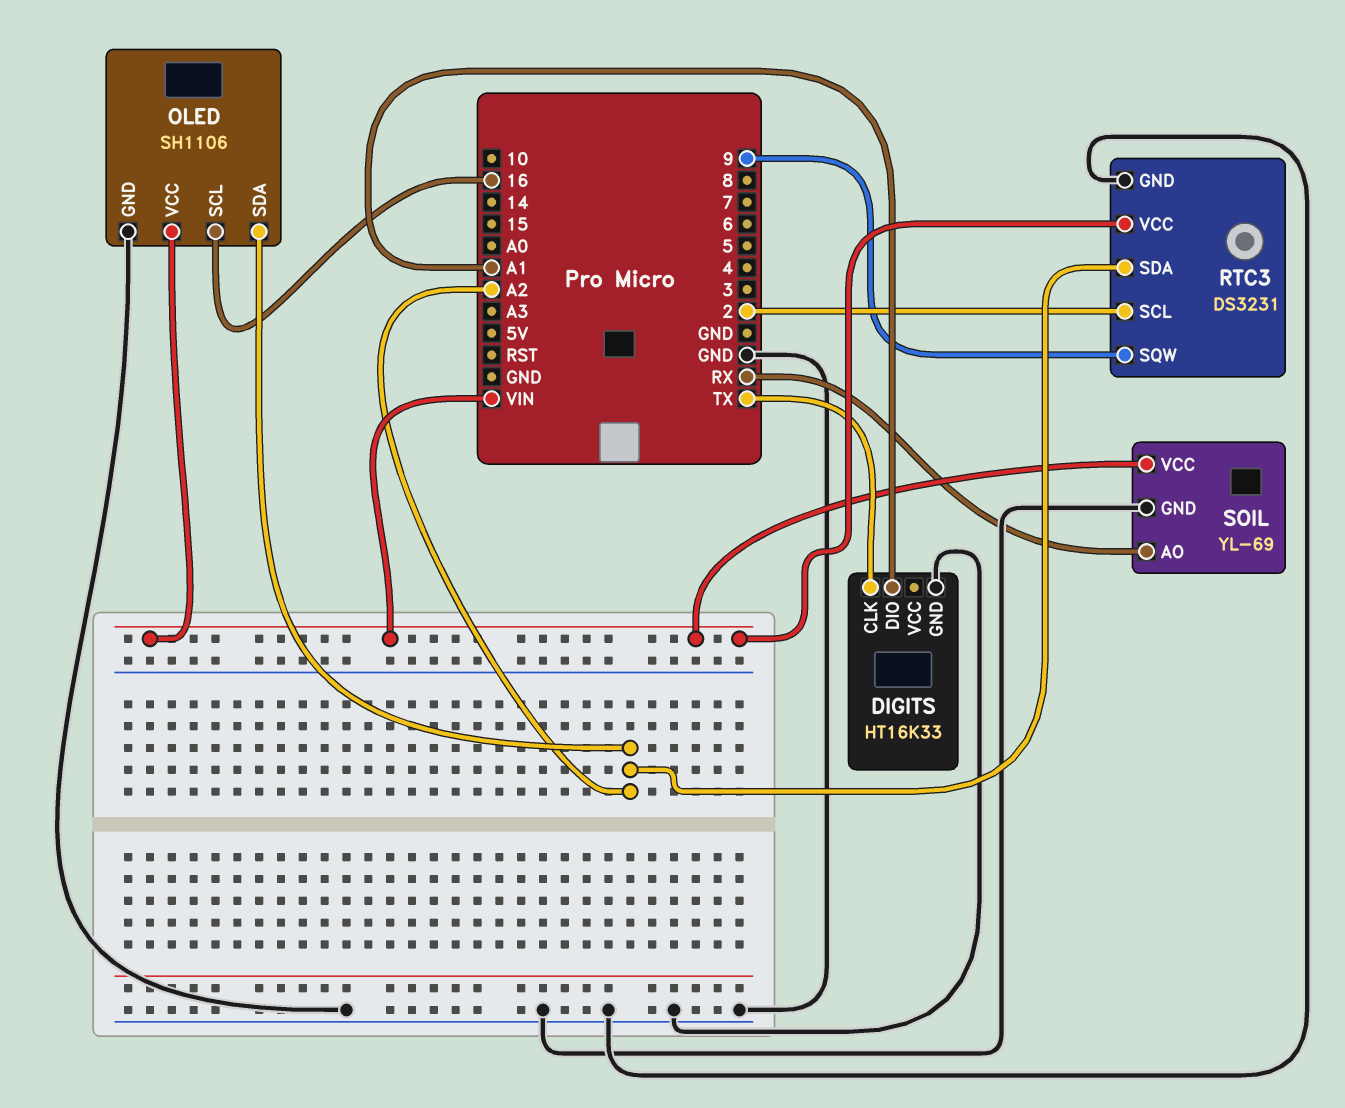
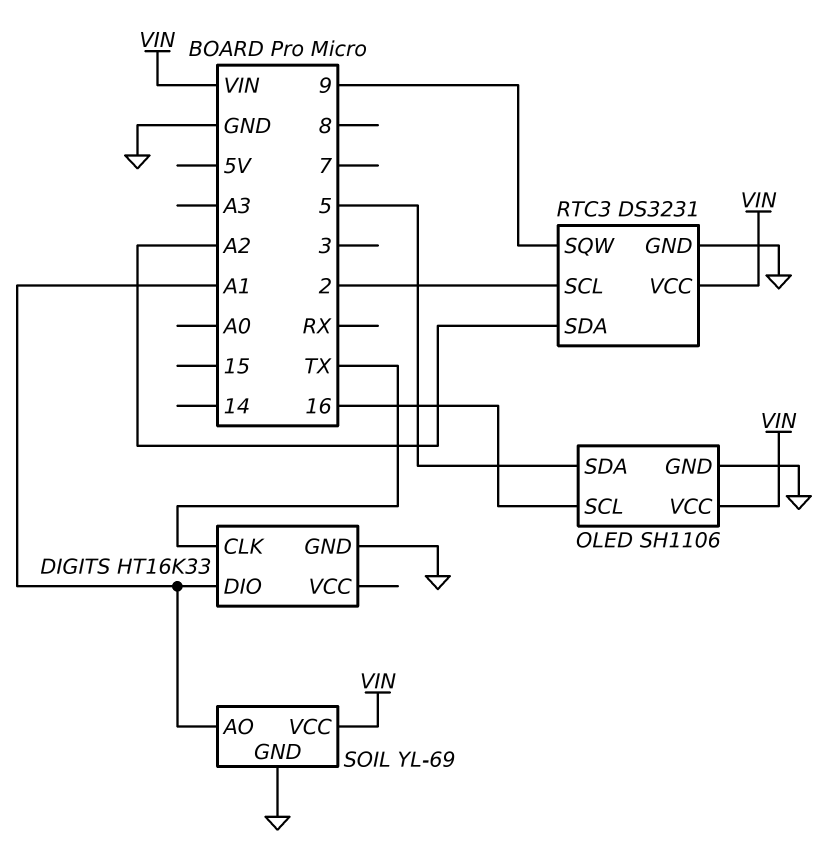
OLED pin SDA: A2 -> 5
SOIL pin AO: RX -> A1

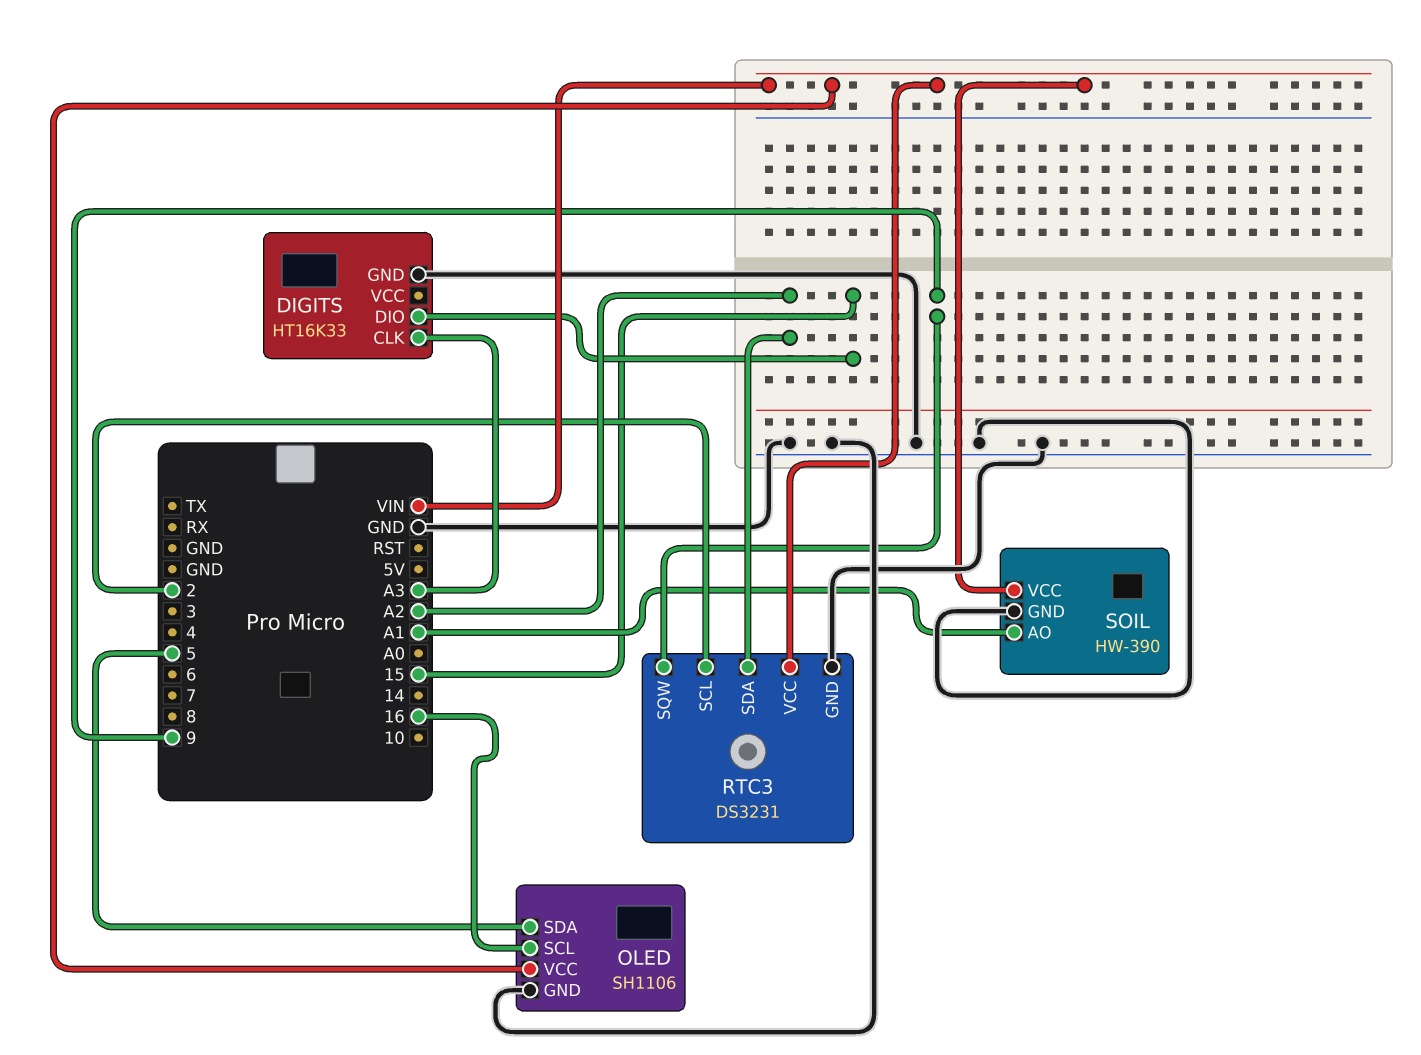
DIGITS pin CLK: TX -> A3
DIGITS pin DIO: A1 -> 15
SOIL: YL-69 -> HW-390

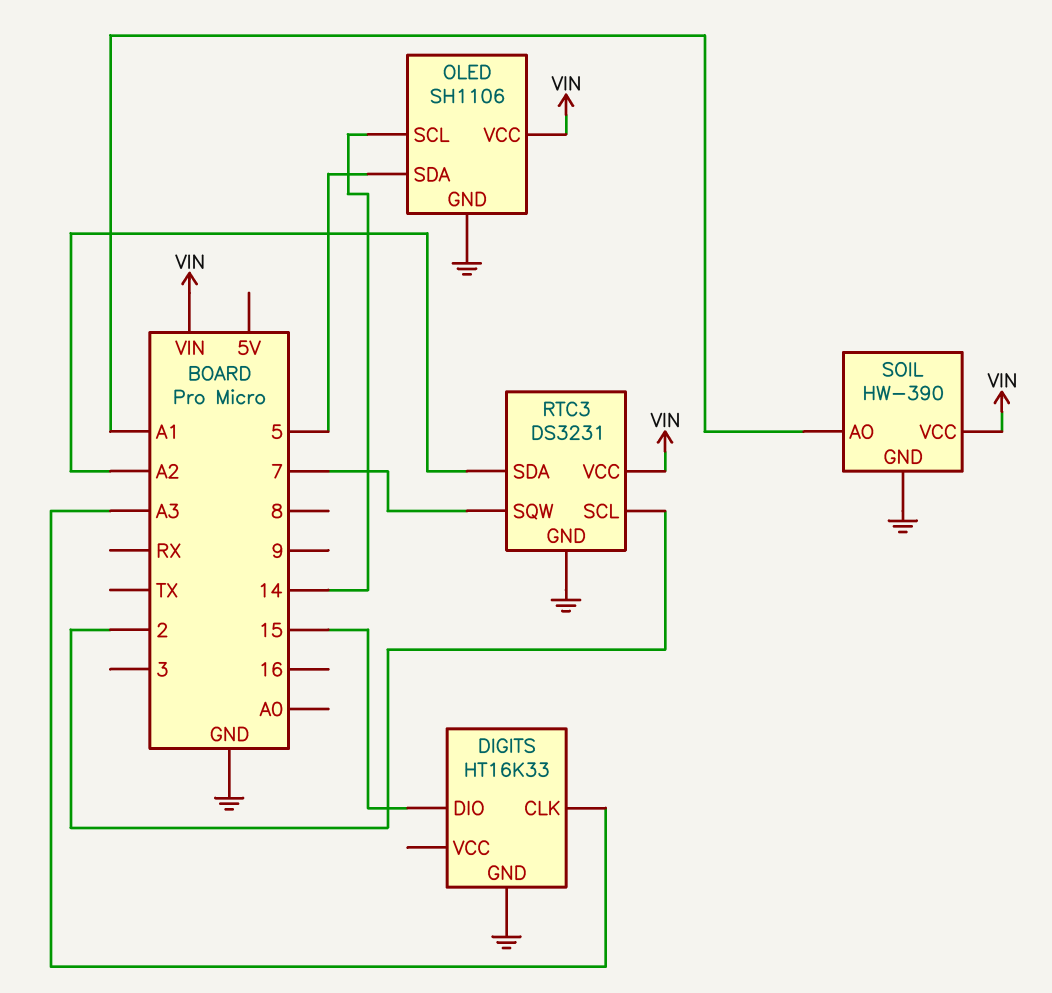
OLED pin SCL: 16 -> 14
RTC3 pin SQW: 9 -> 7

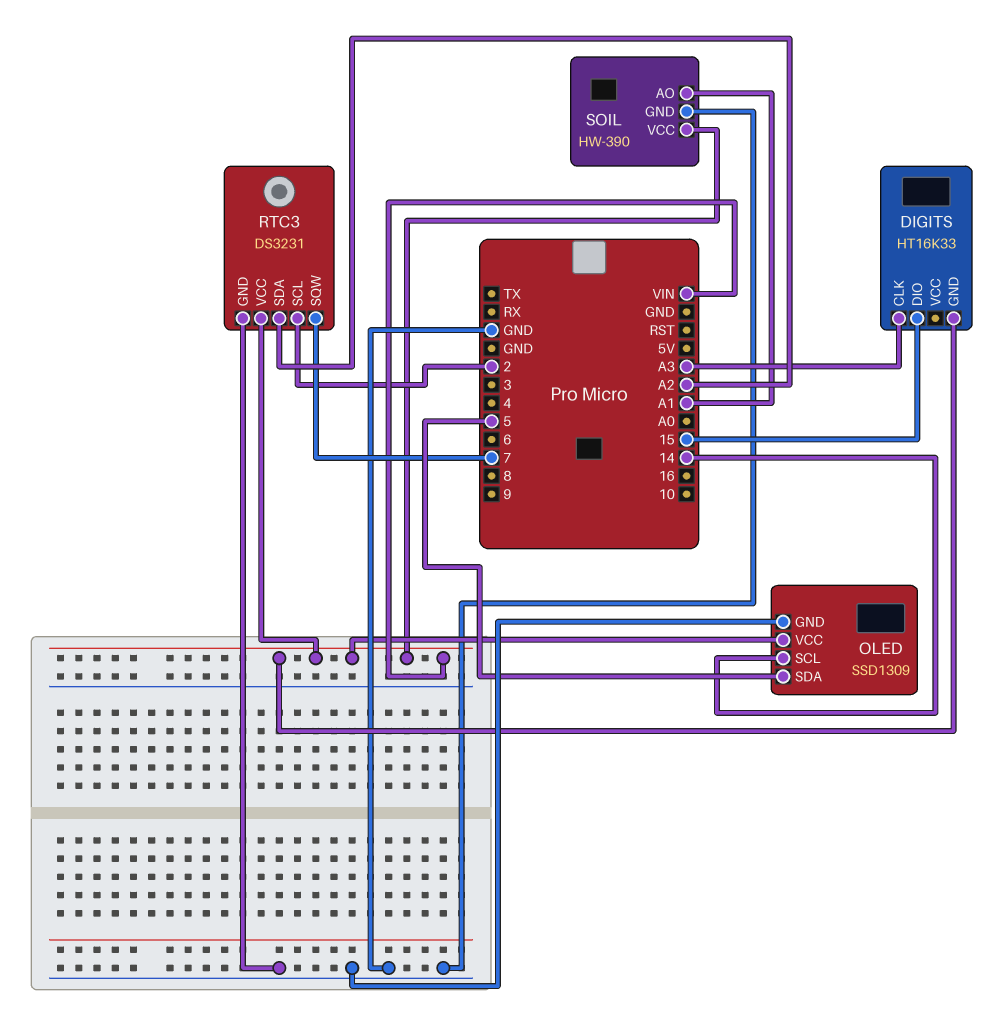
DIGITS pin GND: GND -> VIN
OLED: SH1106 -> SSD1309

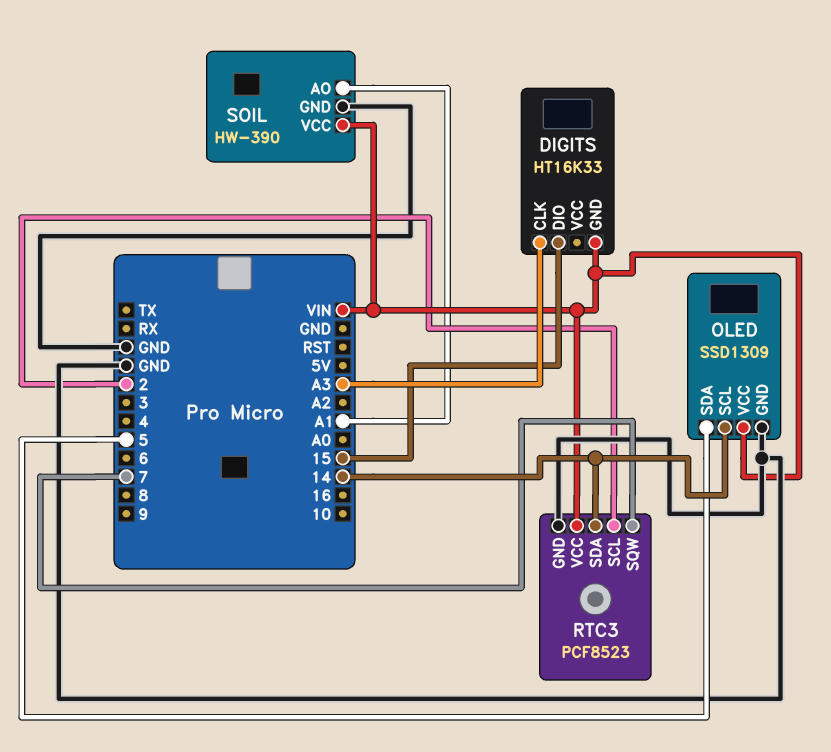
RTC3: DS3231 -> PCF8523
RTC3 pin SDA: A2 -> 14

